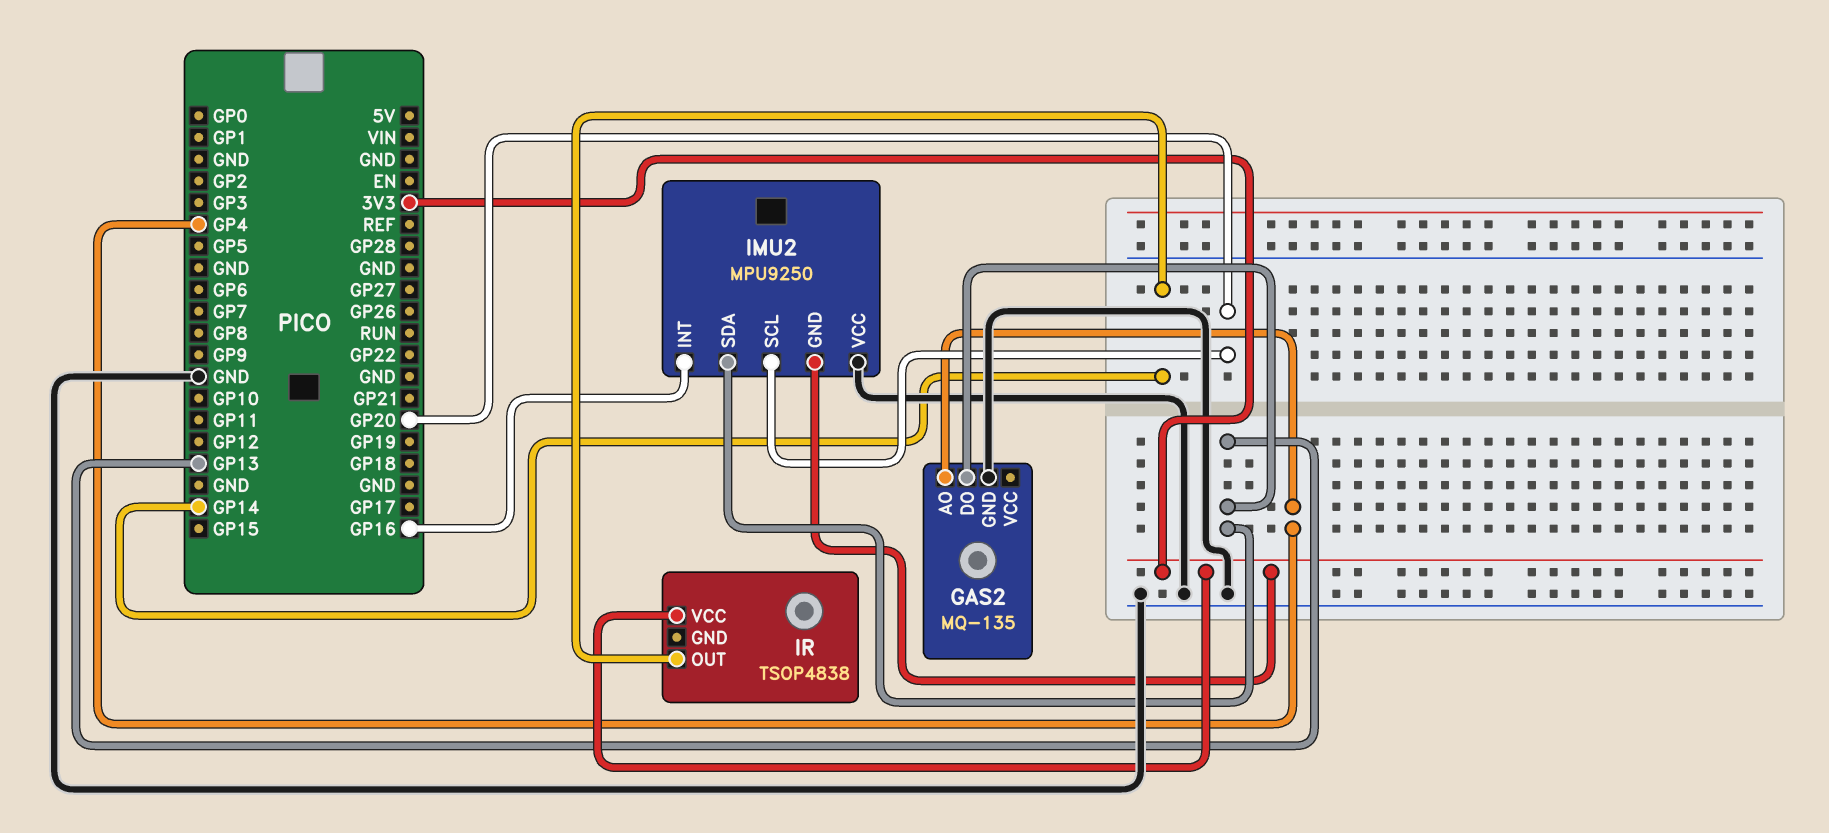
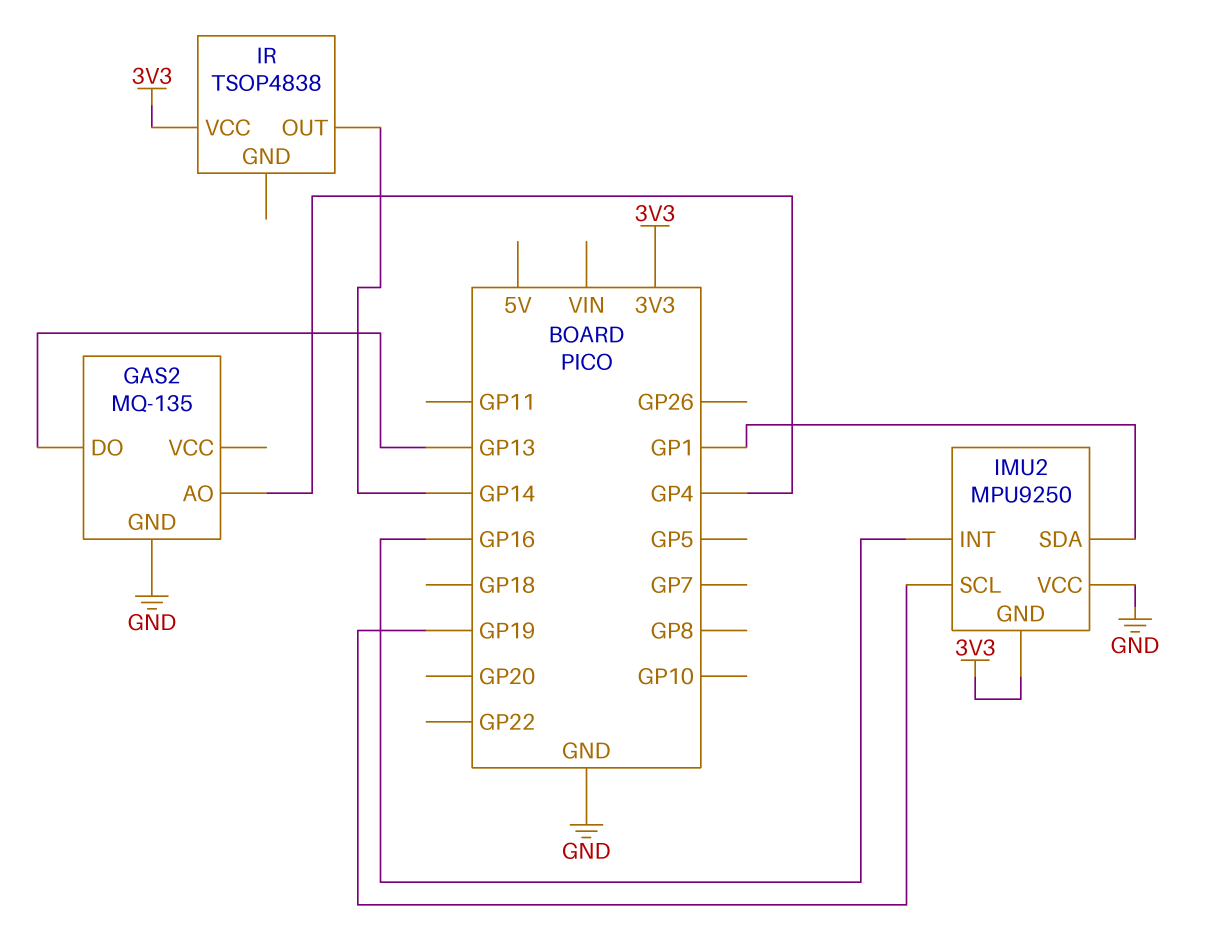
IMU2 pin SCL: GP20 -> GP19
IMU2 pin SDA: GP13 -> GP1

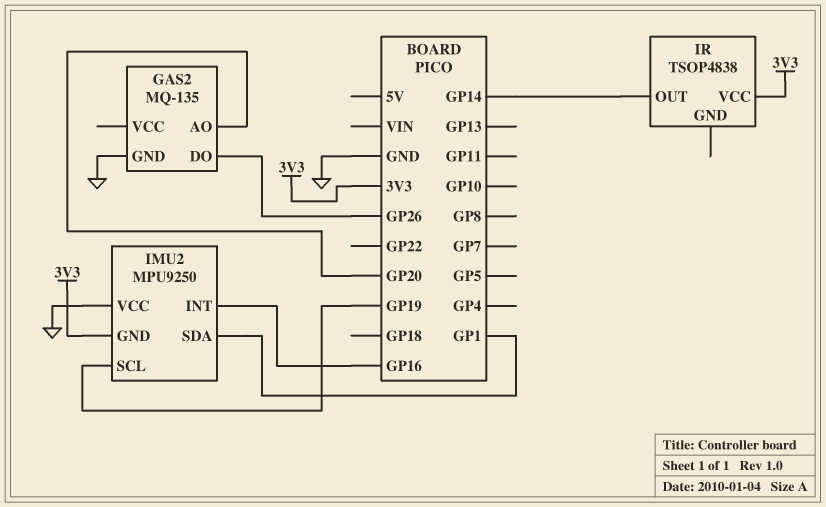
GAS2 pin AO: GP4 -> GP20
GAS2 pin DO: GP13 -> GP26

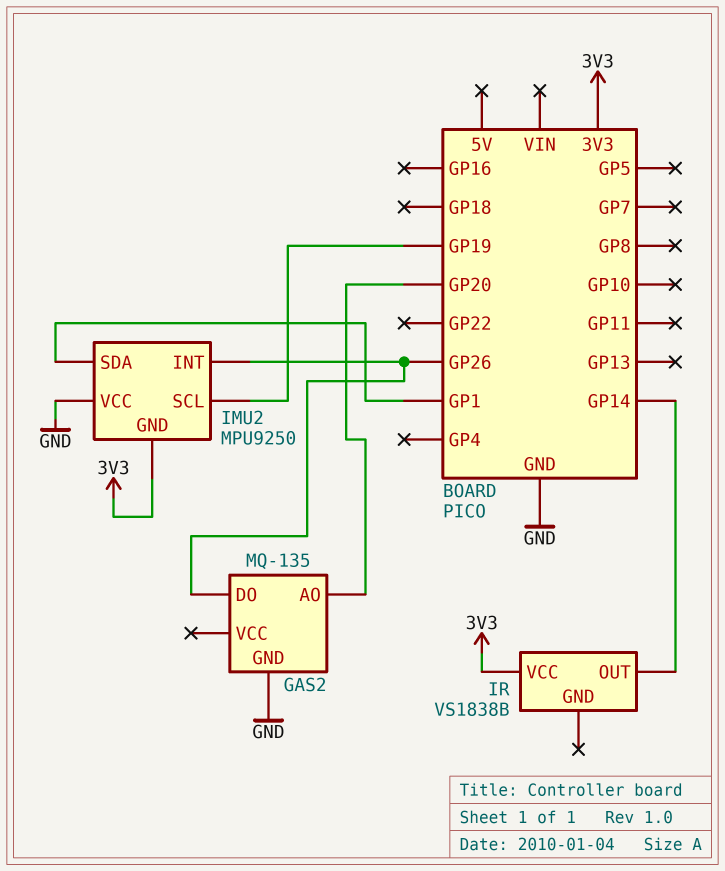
IMU2 pin INT: GP16 -> GP26
IR: TSOP4838 -> VS1838B

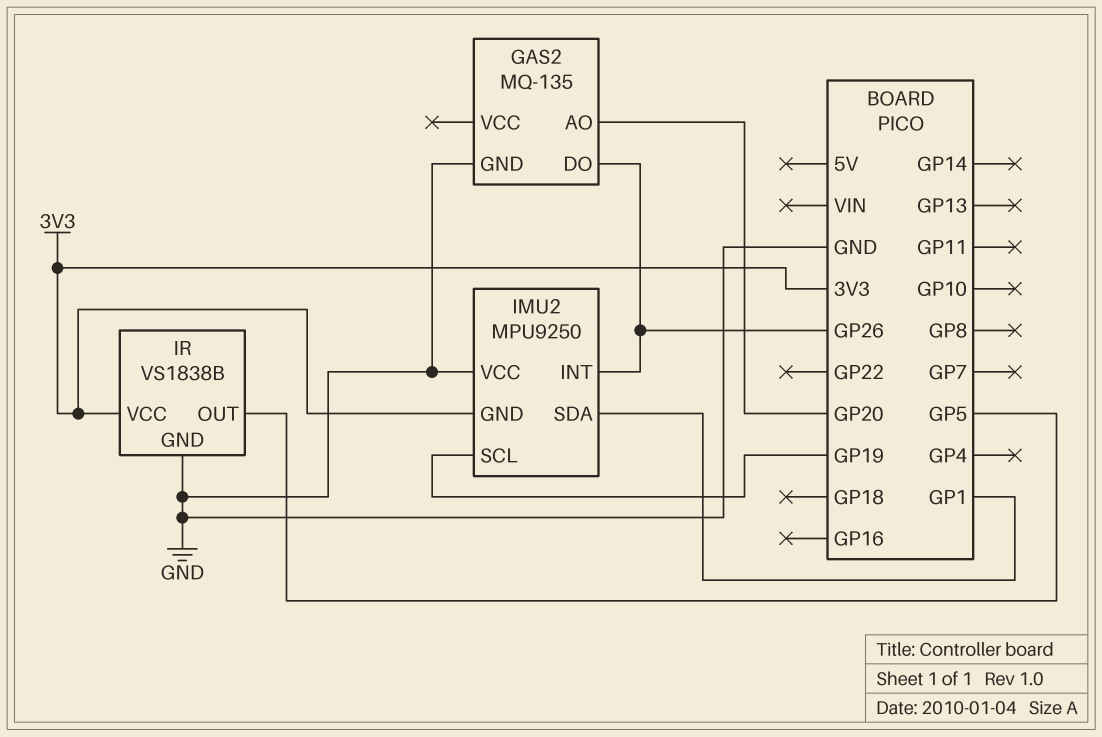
IR pin GND: none -> GND
IR pin OUT: GP14 -> GP5

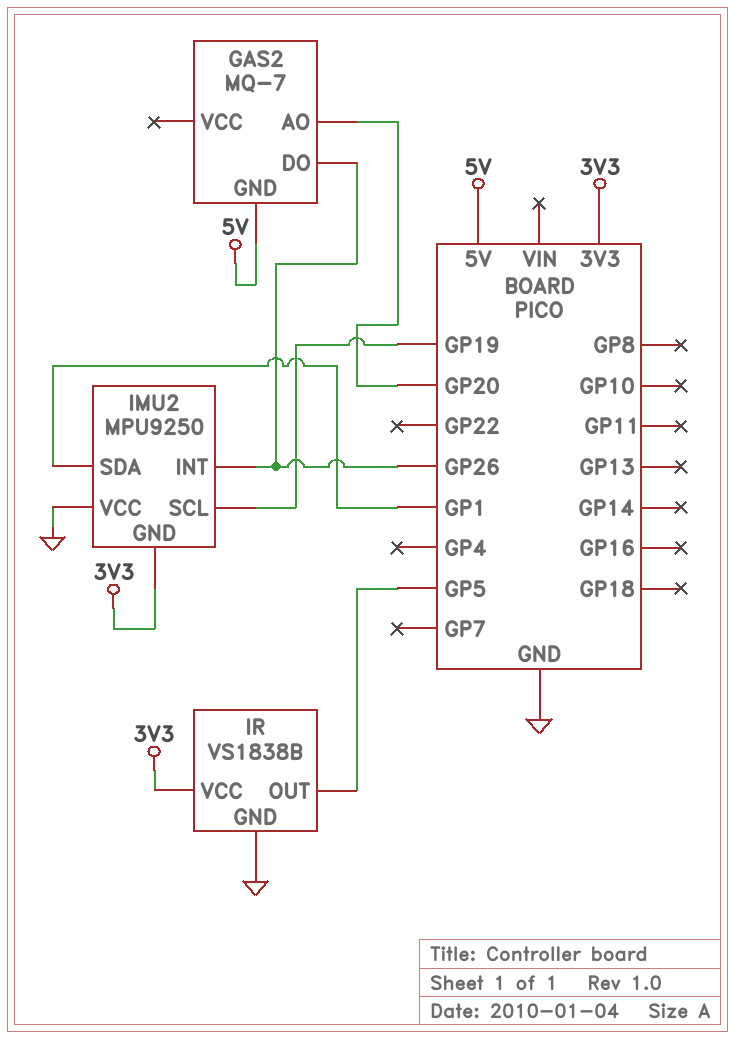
GAS2: MQ-135 -> MQ-7
GAS2 pin GND: GND -> 5V

